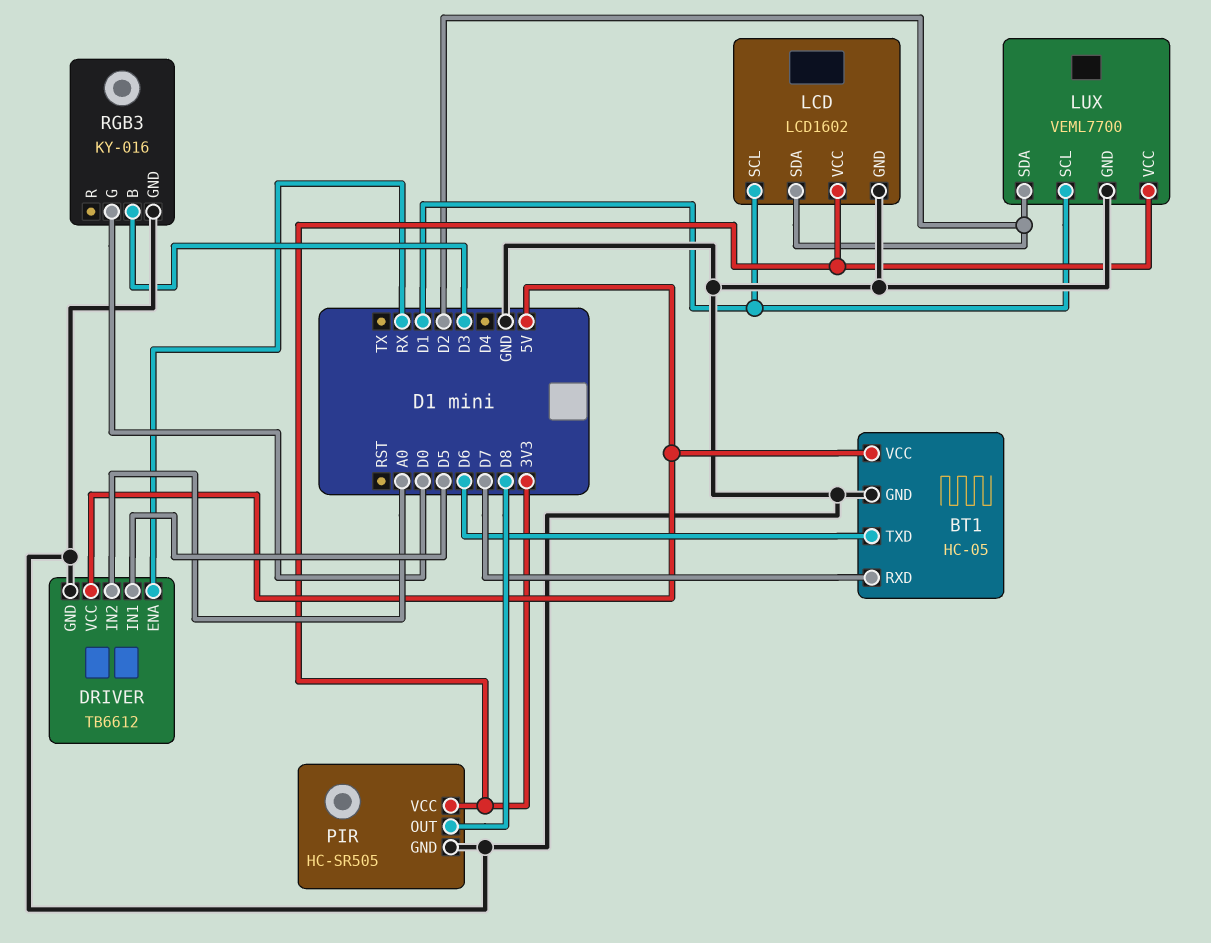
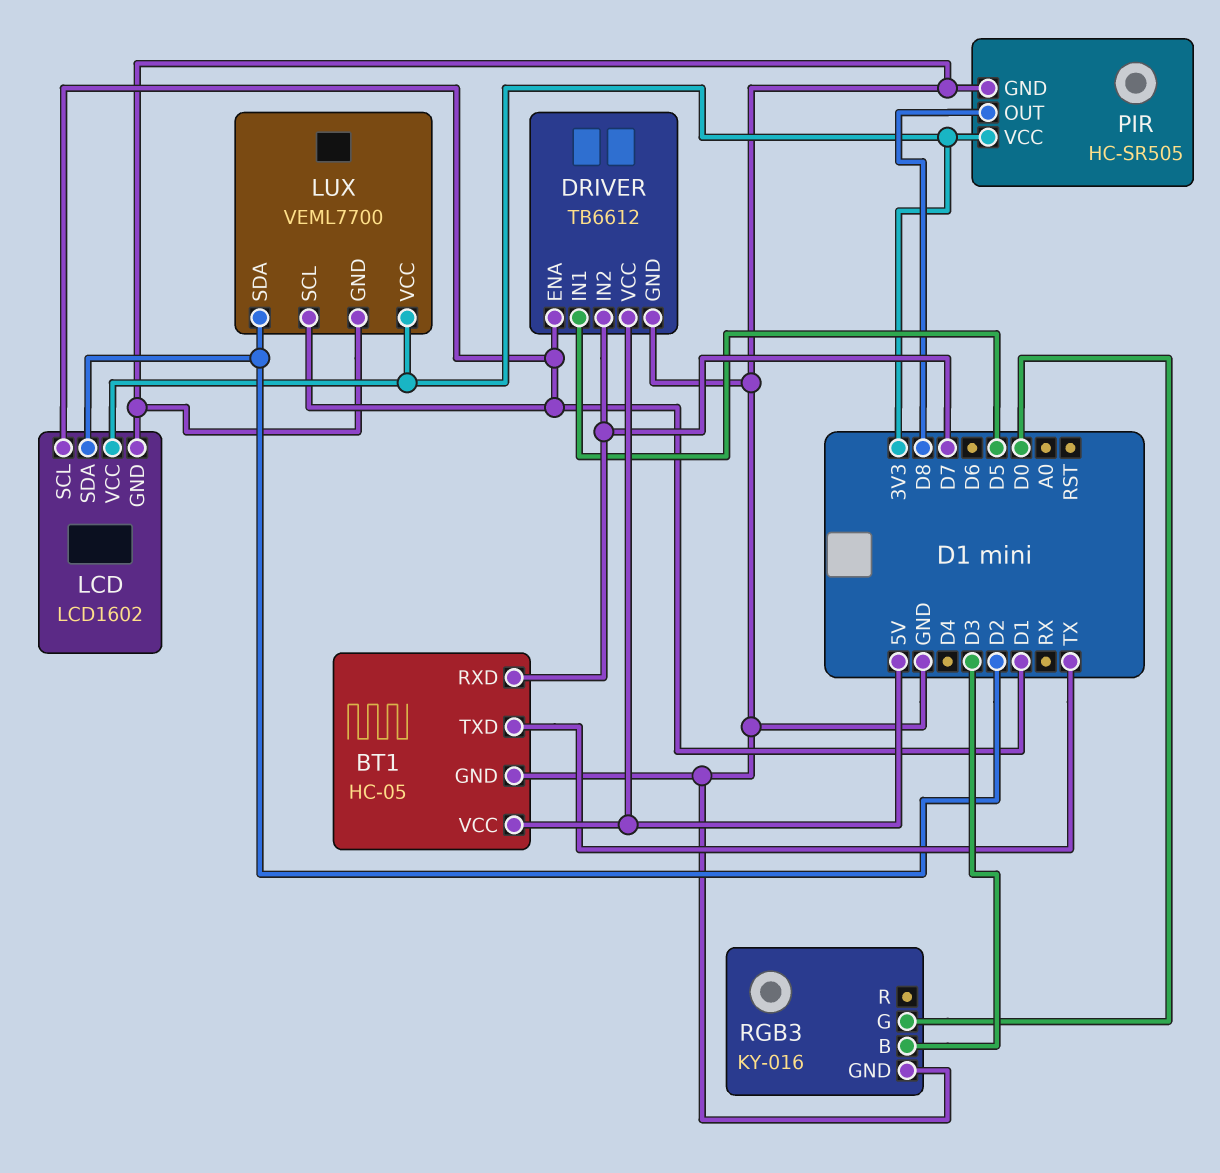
BT1 pin TXD: D6 -> TX
DRIVER pin ENA: RX -> D1
DRIVER pin IN2: A0 -> D7

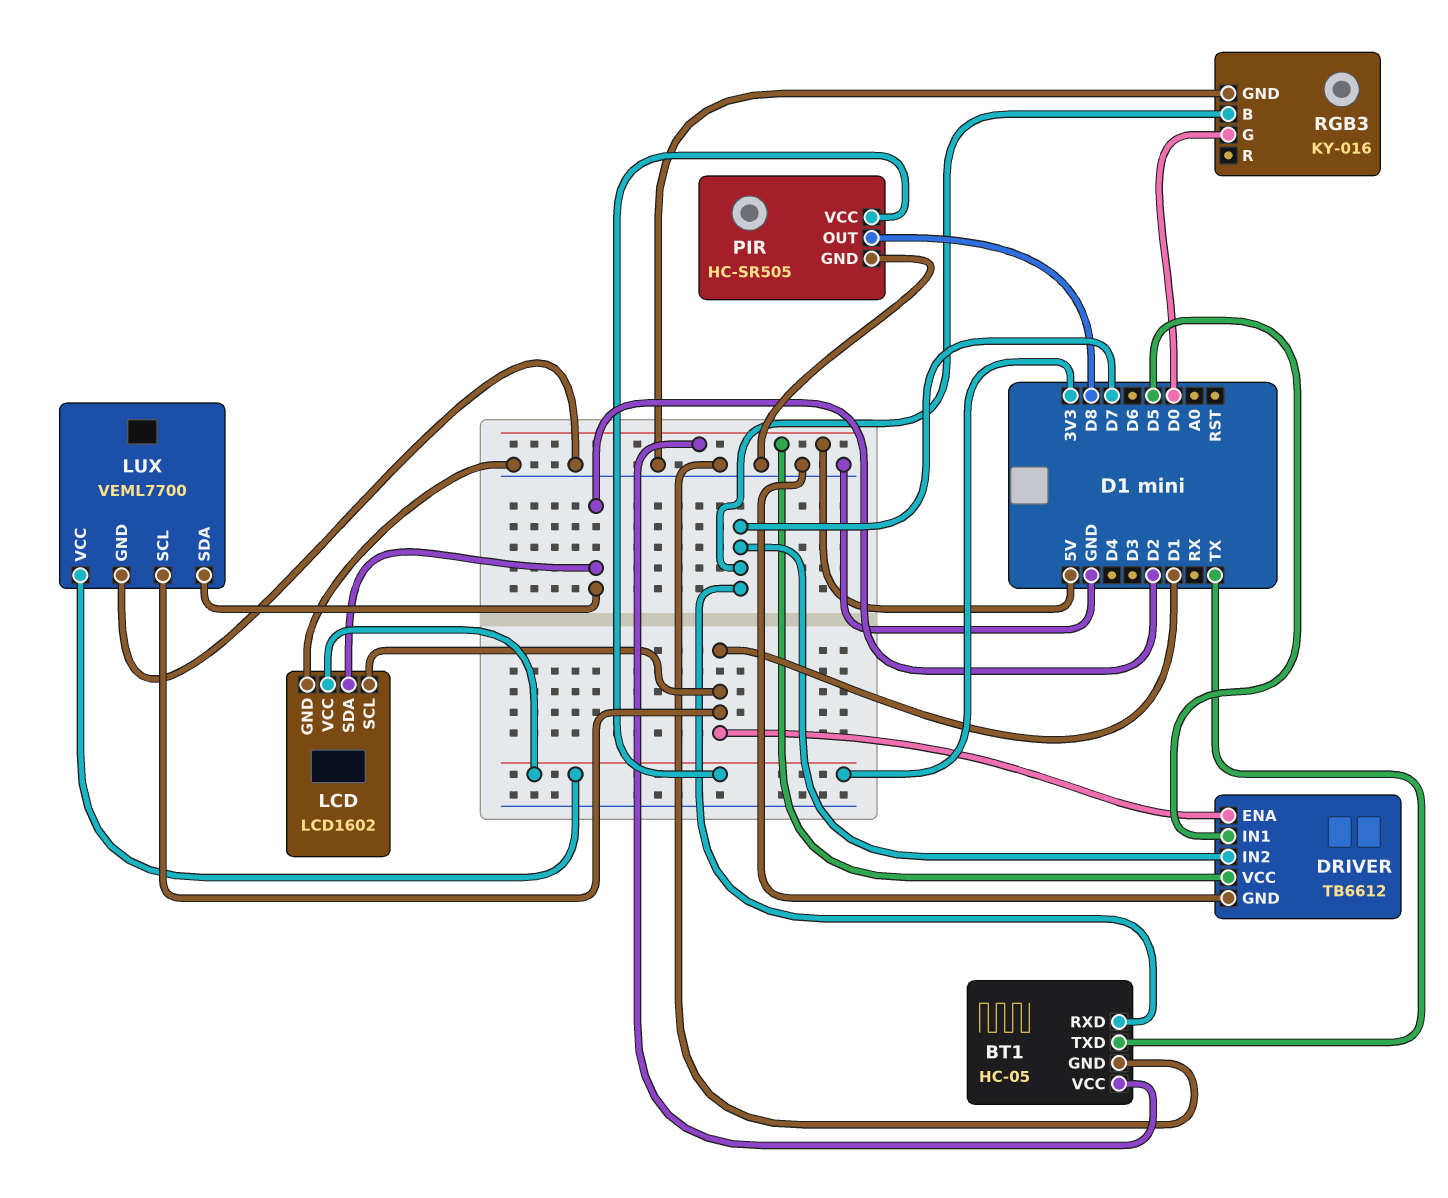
RGB3 pin B: D3 -> D7

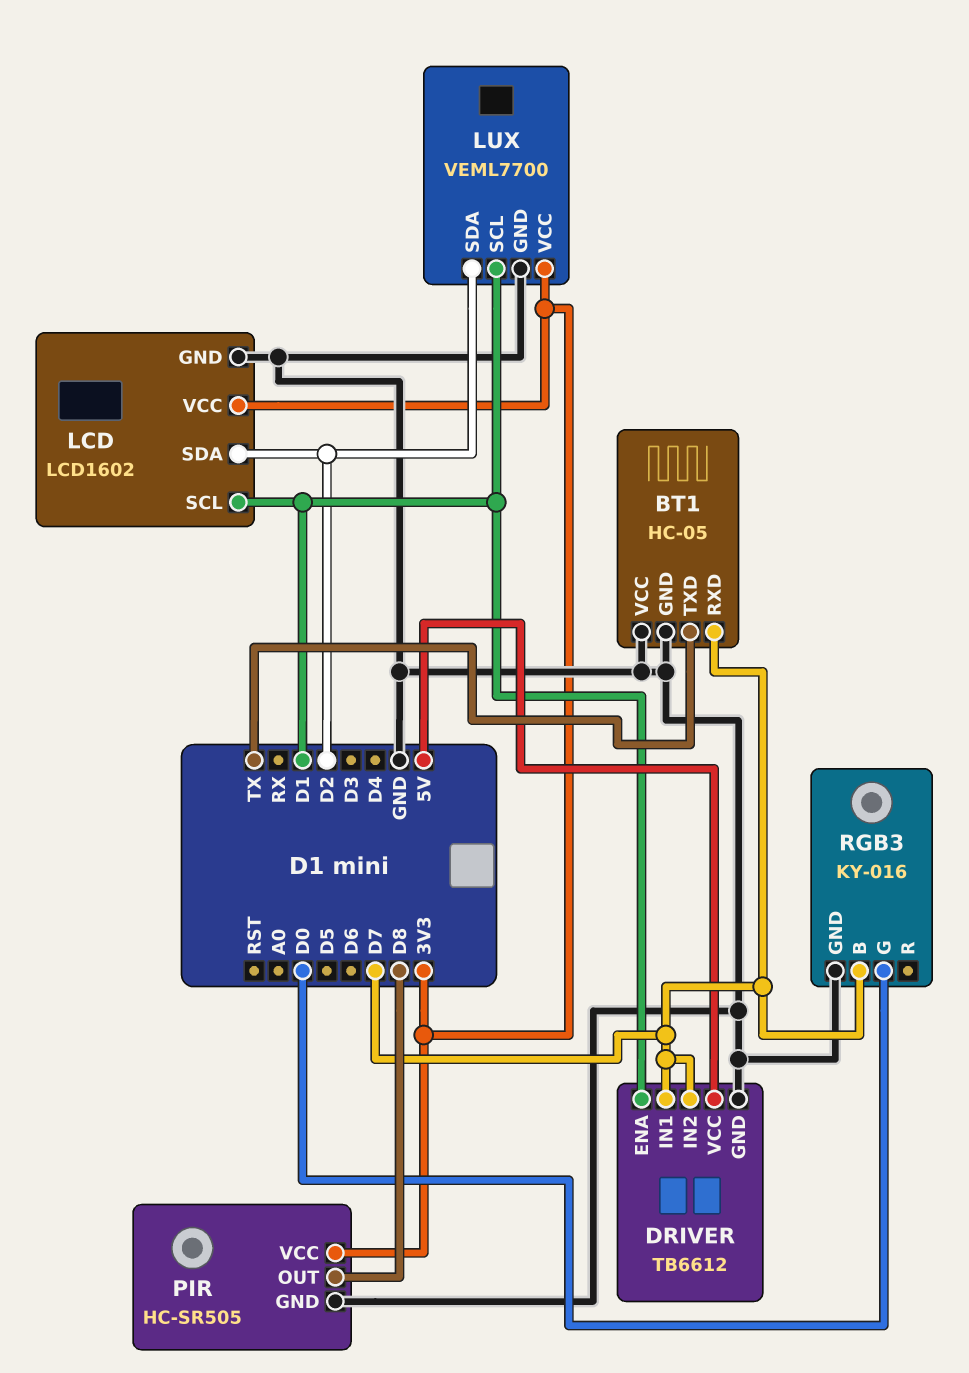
BT1 pin VCC: 5V -> GND
DRIVER pin IN1: D5 -> D7

